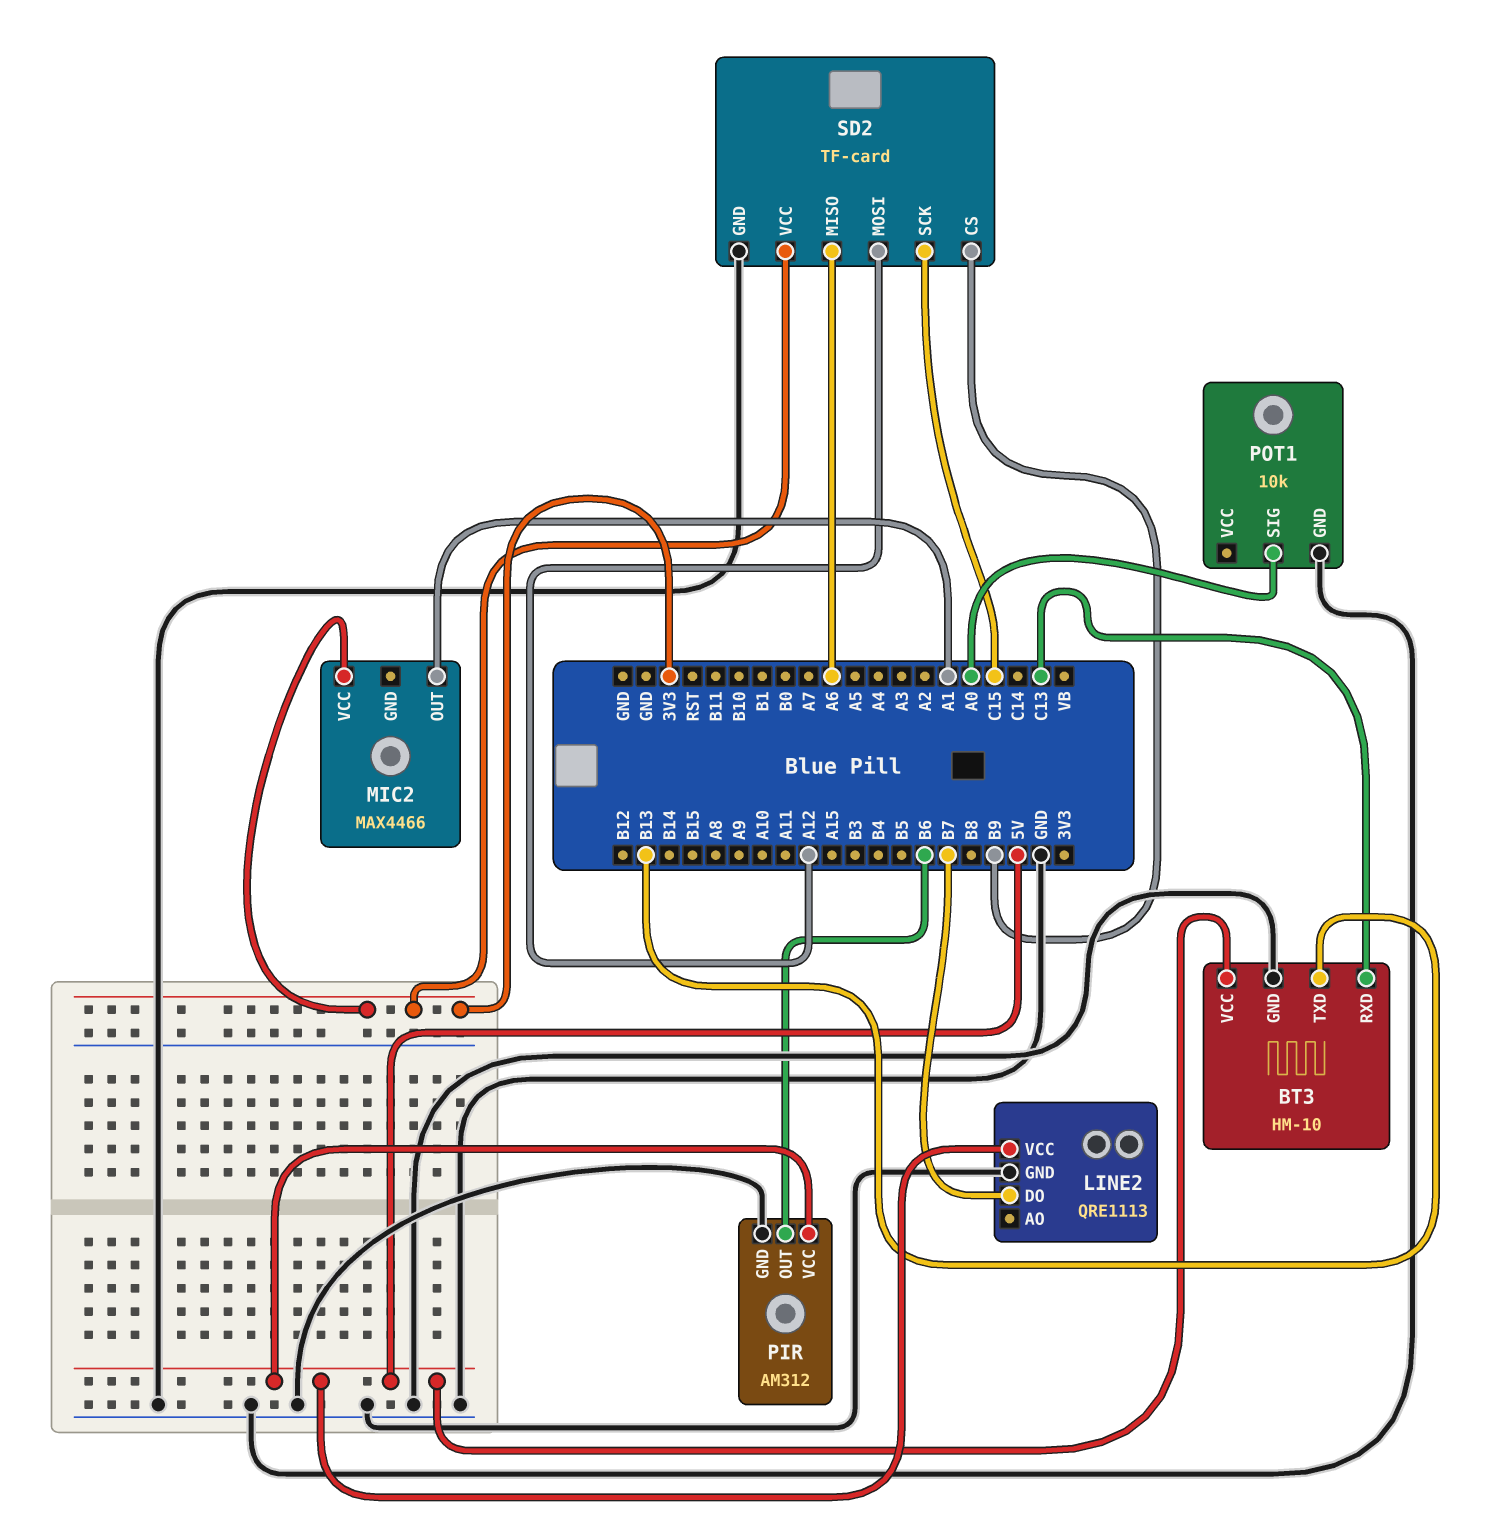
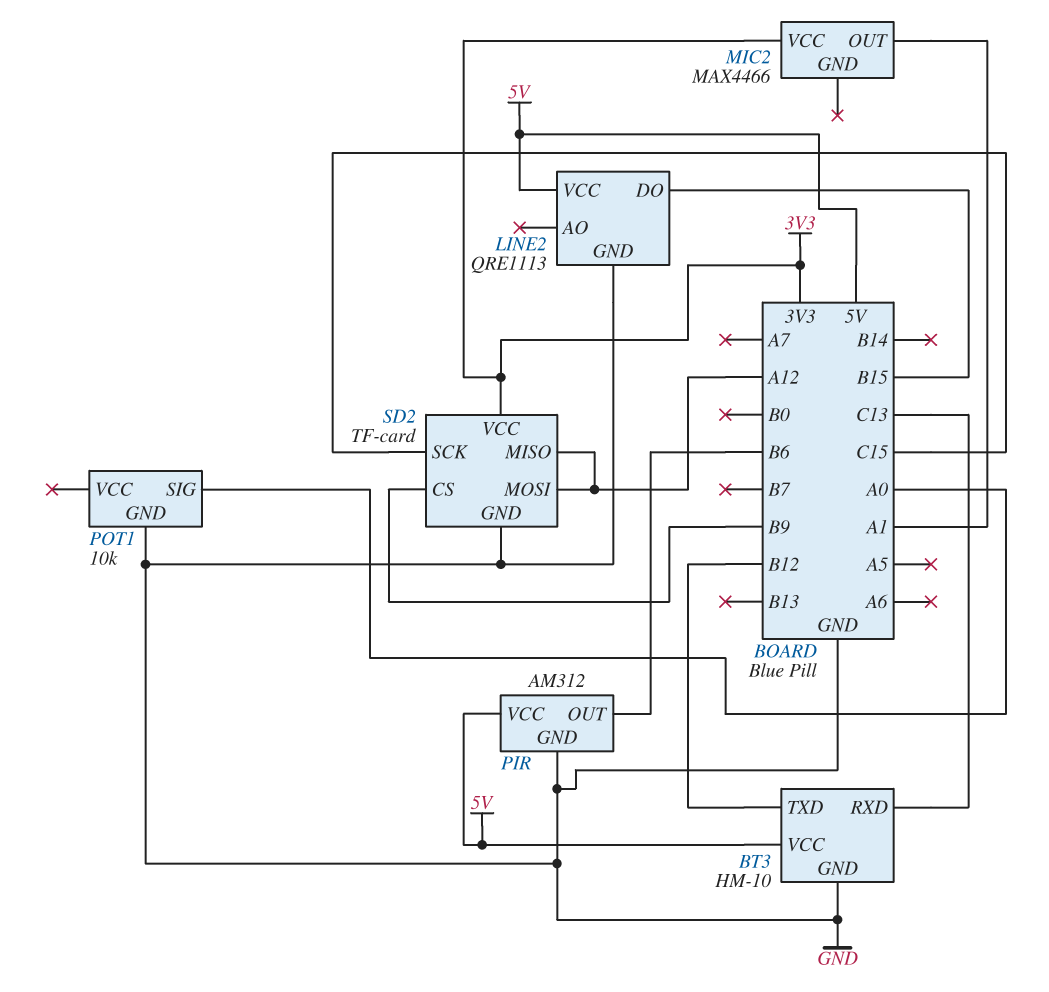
BT3 pin TXD: B13 -> B12
LINE2 pin DO: B7 -> B15
SD2 pin MISO: A6 -> A12

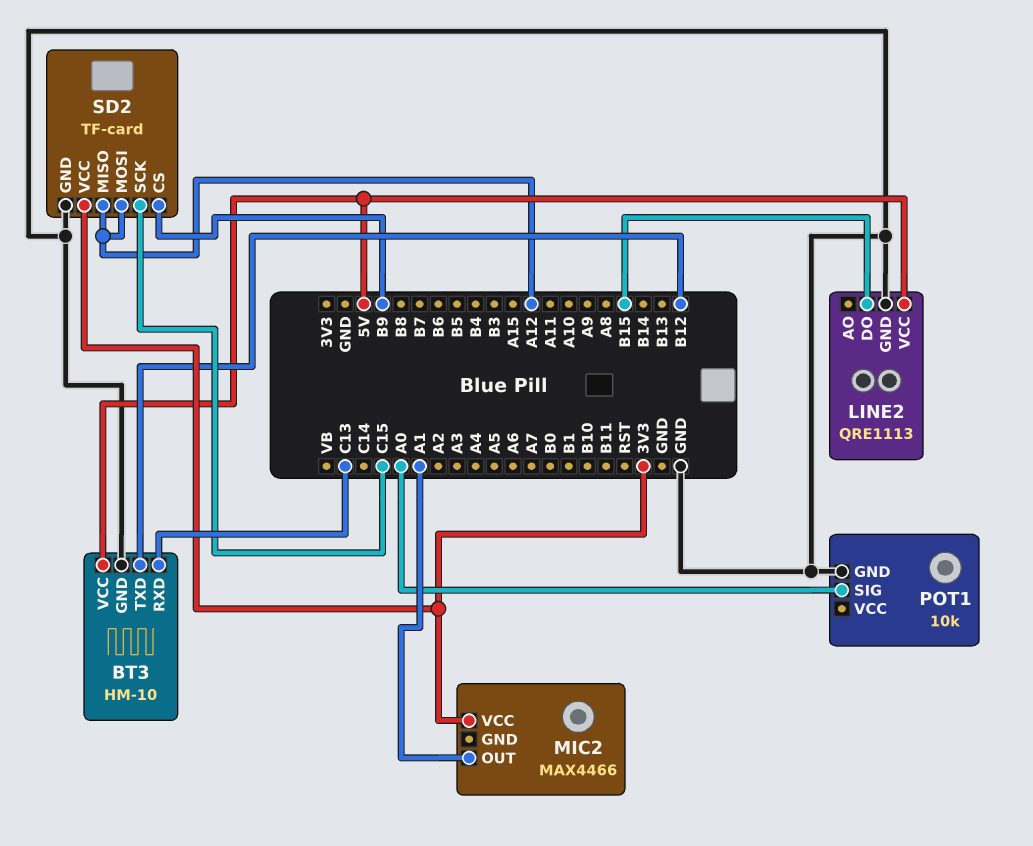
PIR: AM312 -> none
PIR pin GND: GND -> none
PIR pin OUT: B6 -> none
PIR pin VCC: 5V -> none

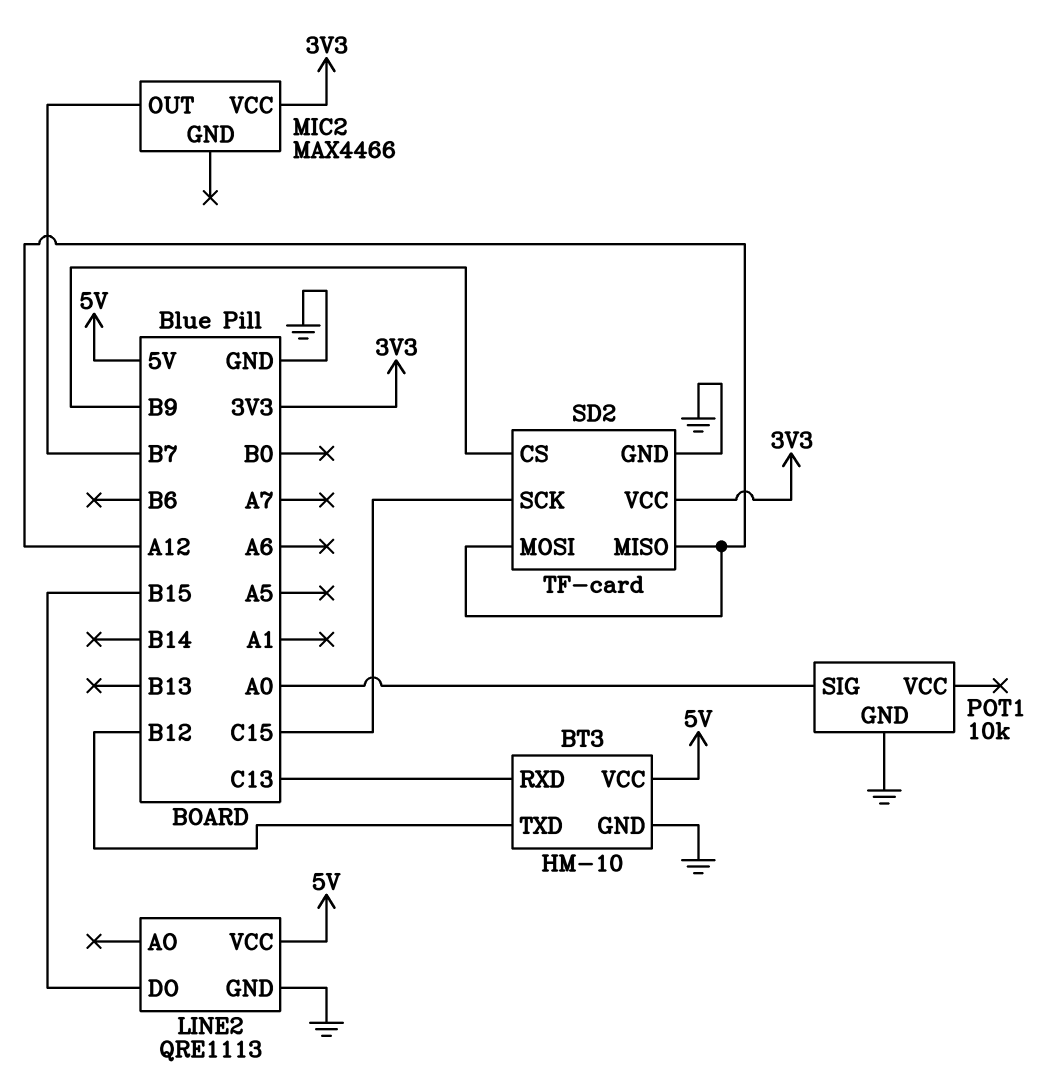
MIC2 pin OUT: A1 -> B7

